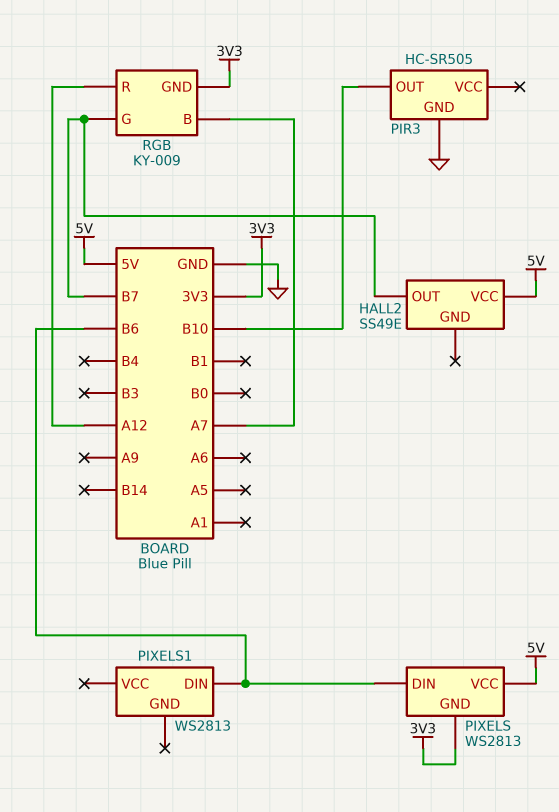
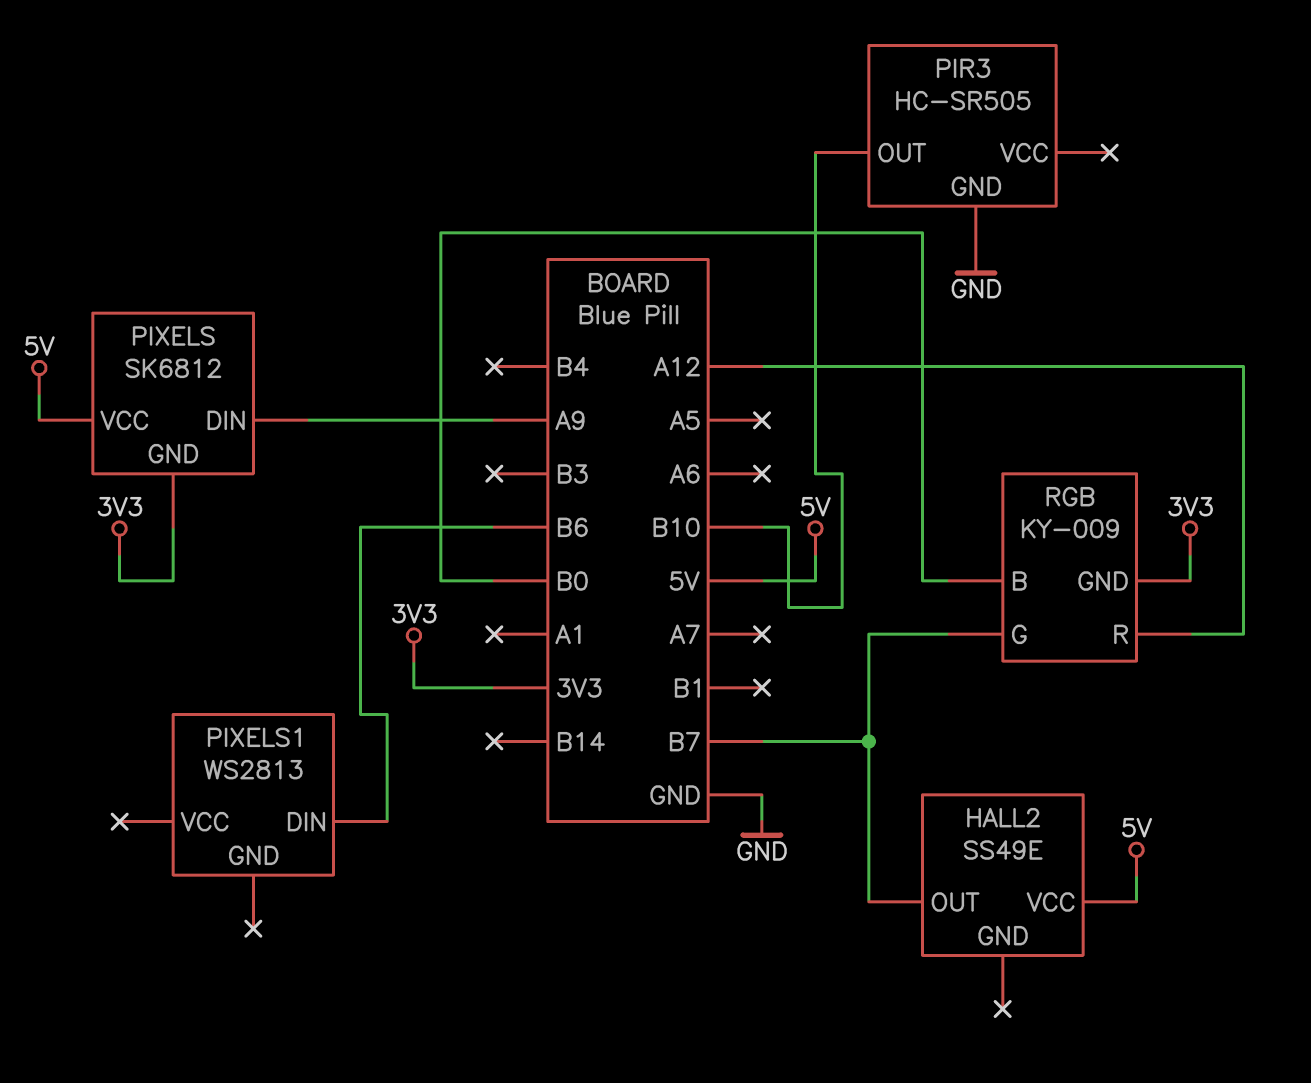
PIXELS: WS2813 -> SK6812
PIXELS pin DIN: B6 -> A9
RGB pin B: A7 -> B0

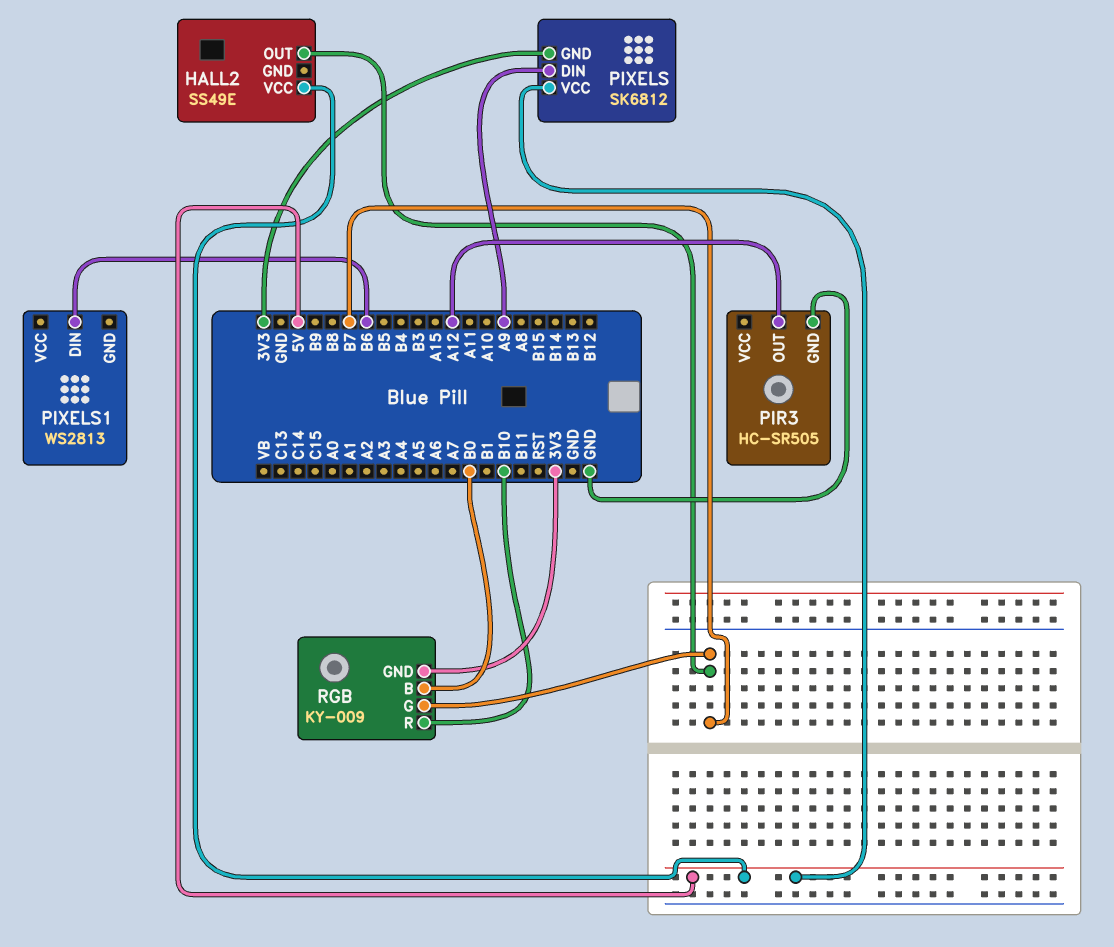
PIR3 pin OUT: B10 -> A12
RGB pin R: A12 -> B10

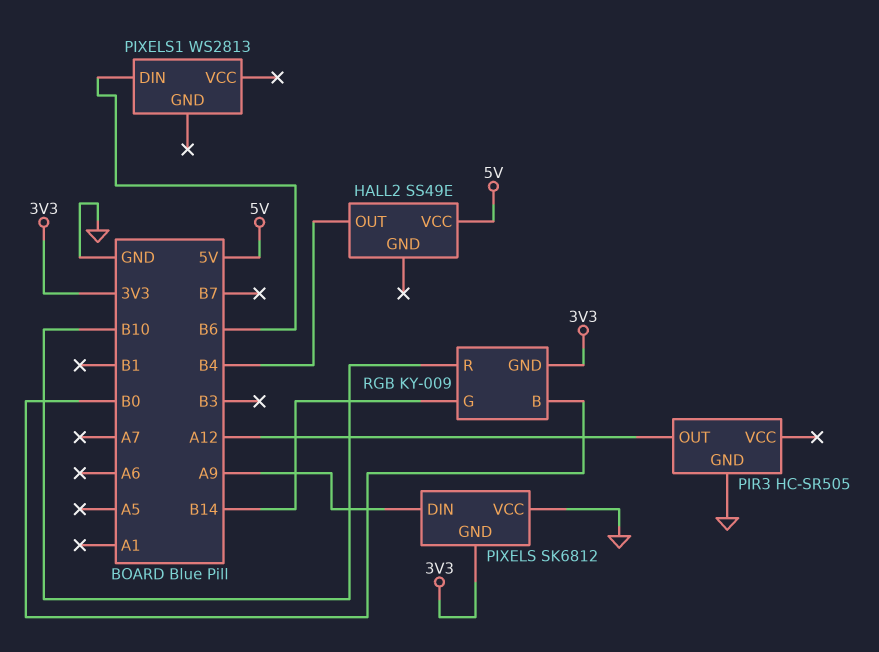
HALL2 pin OUT: B7 -> B4
PIXELS pin VCC: 5V -> GND
RGB pin G: B7 -> B14

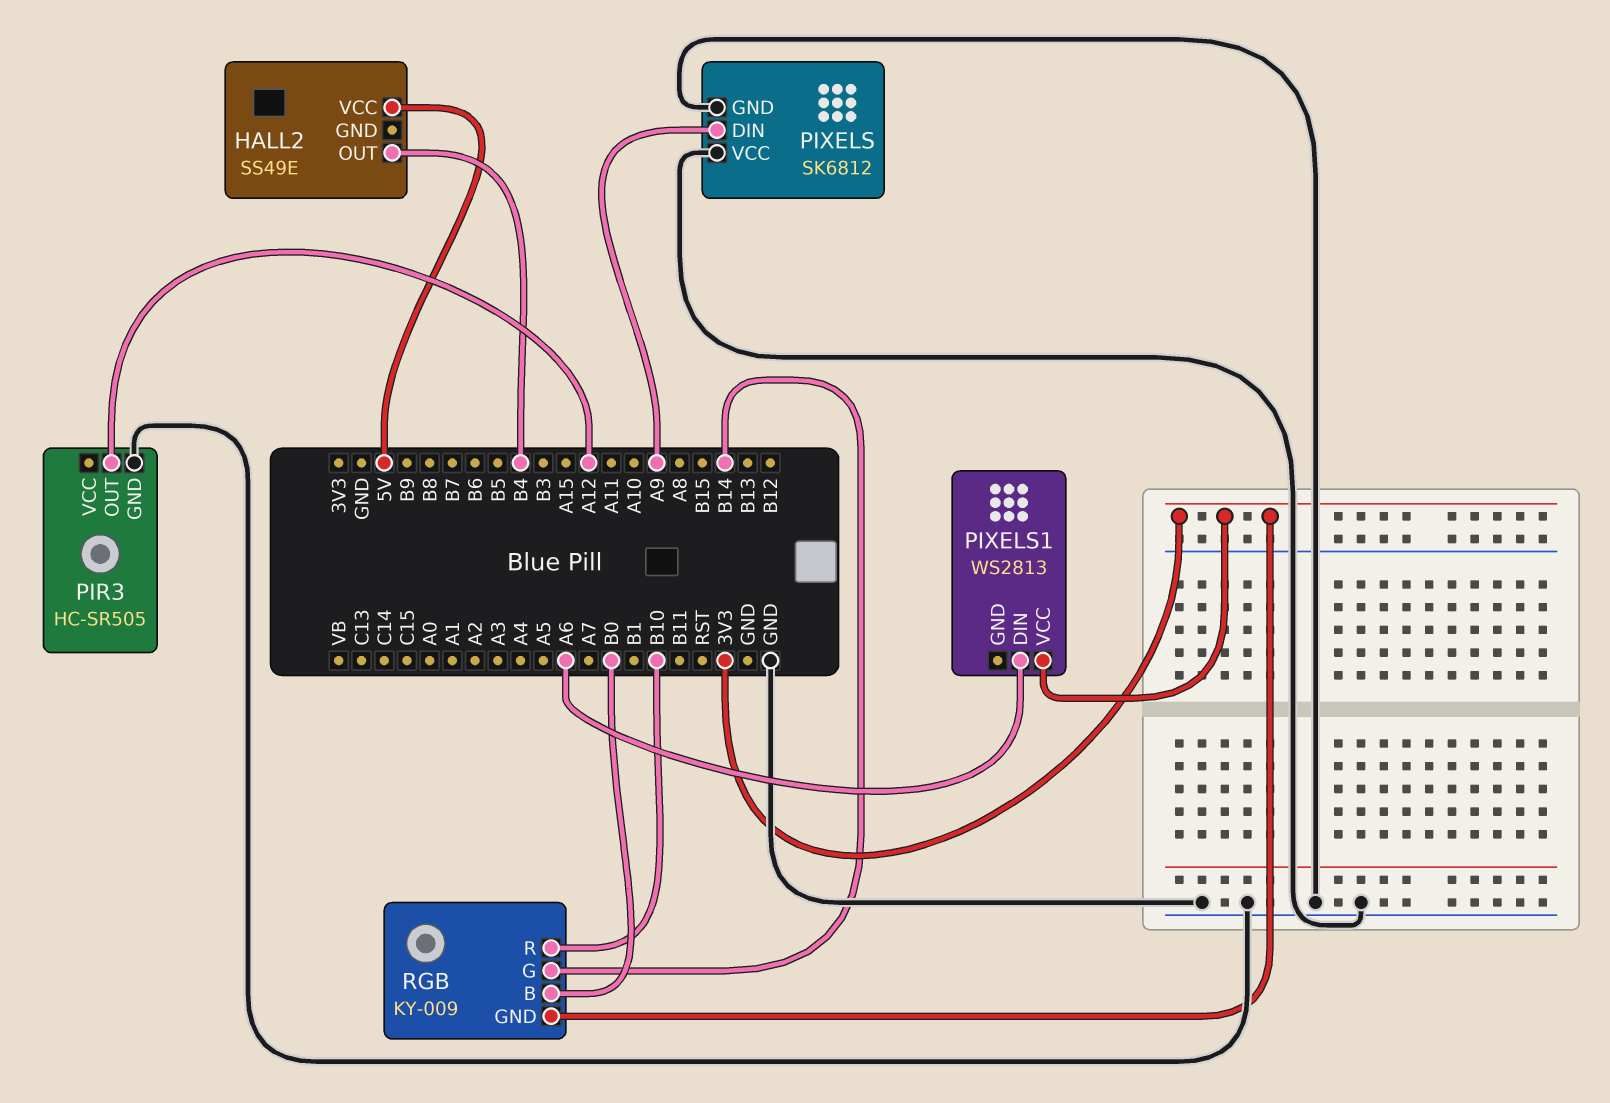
PIXELS pin GND: 3V3 -> GND
PIXELS1 pin DIN: B6 -> A6
PIXELS1 pin VCC: none -> 3V3

